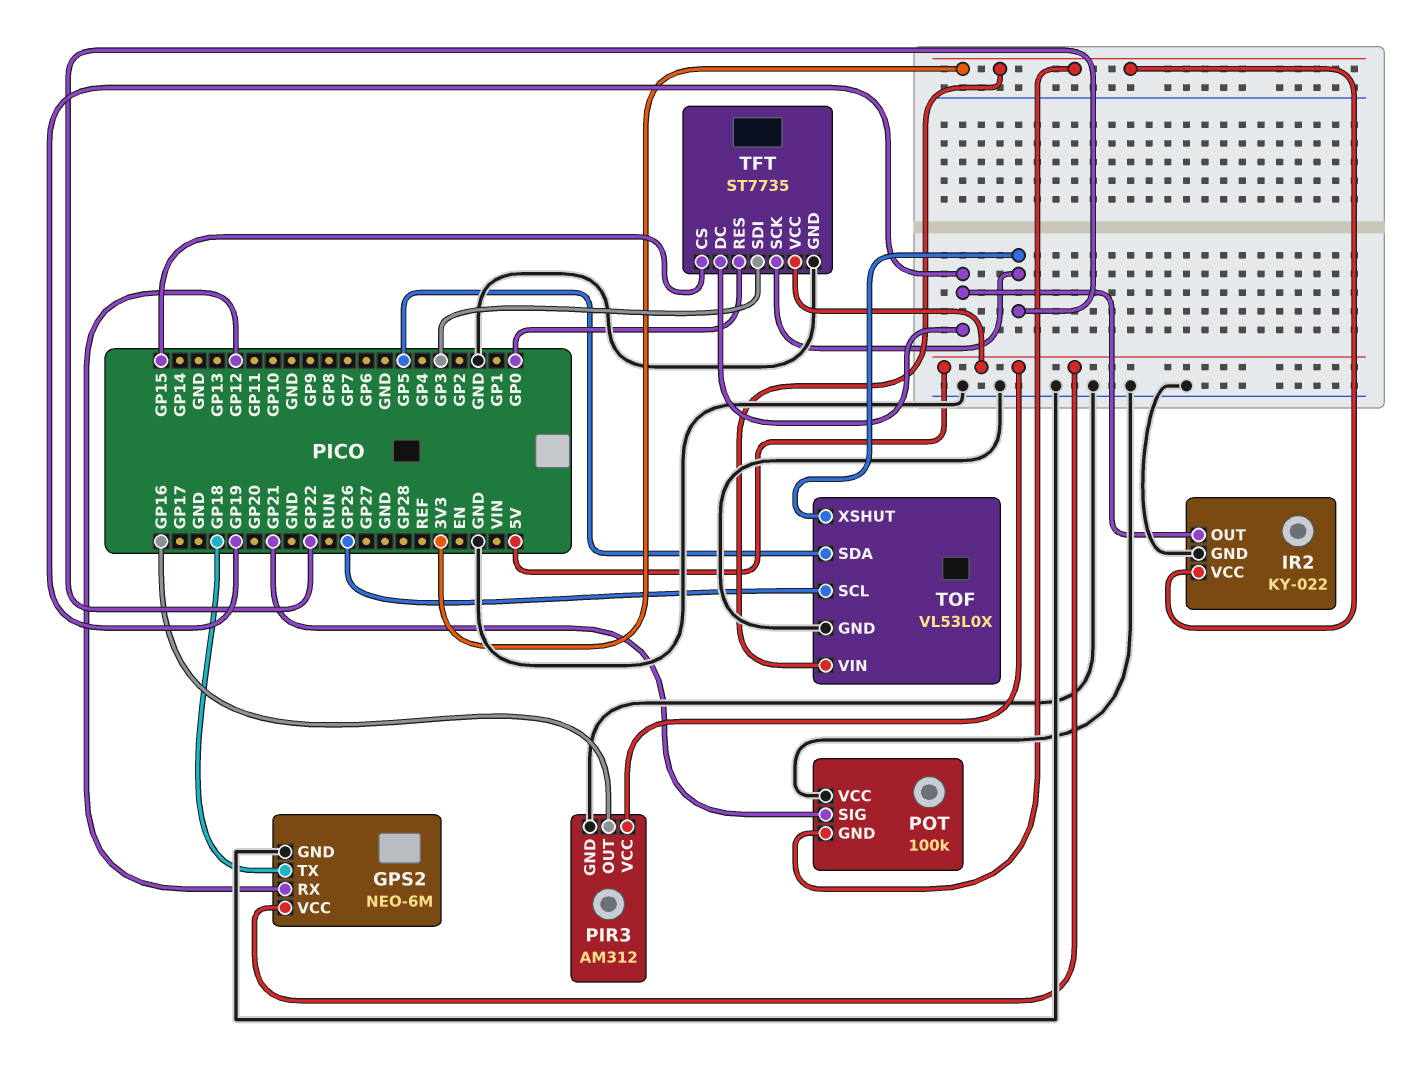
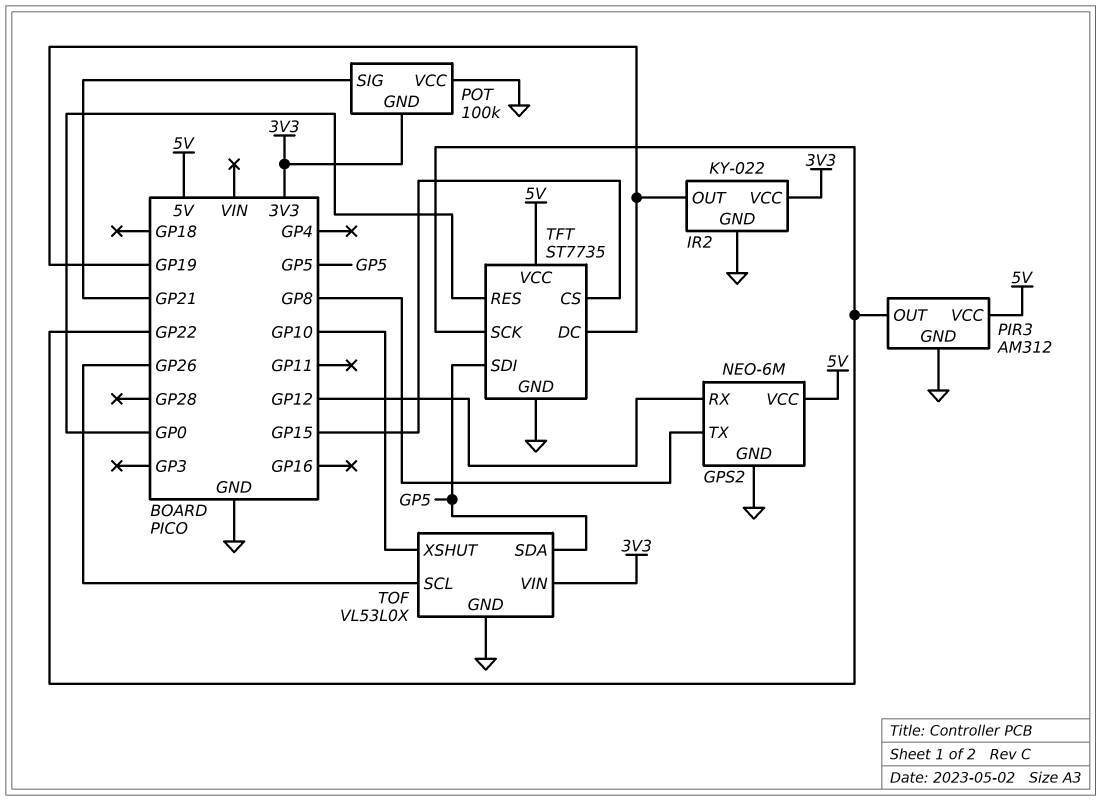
GPS2 pin TX: GP18 -> GP8
PIR3 pin OUT: GP16 -> GP22
TFT pin SDI: GP3 -> GP5
TOF pin XSHUT: GP22 -> GP10

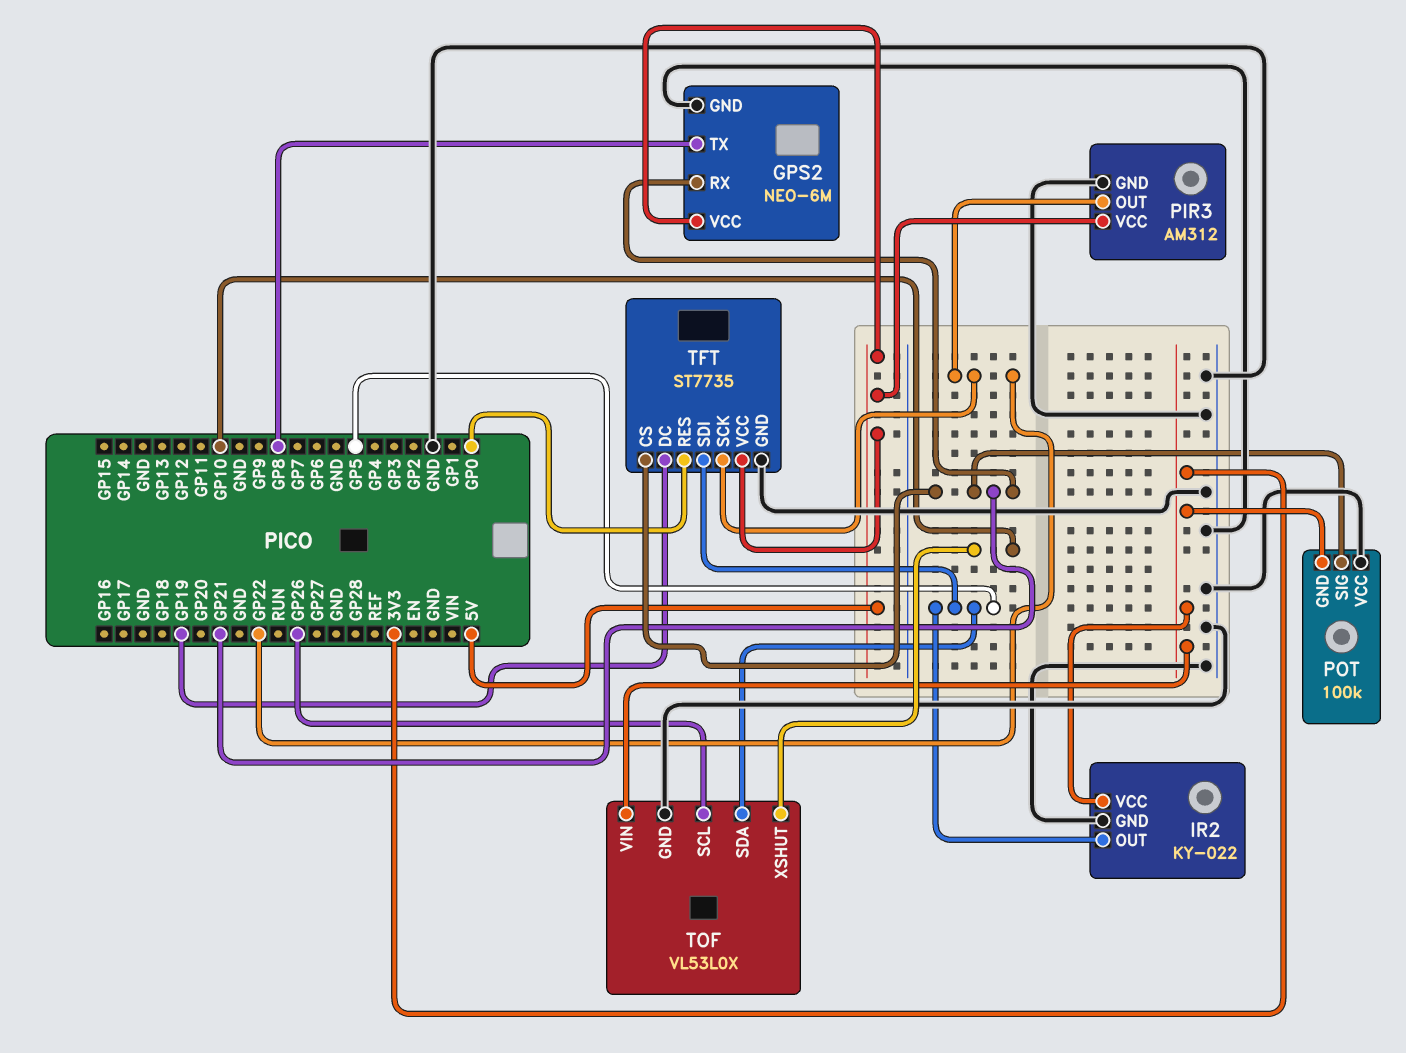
GPS2 pin RX: GP12 -> GP21
IR2 pin OUT: GP19 -> GP5
TFT pin CS: GP15 -> GP21

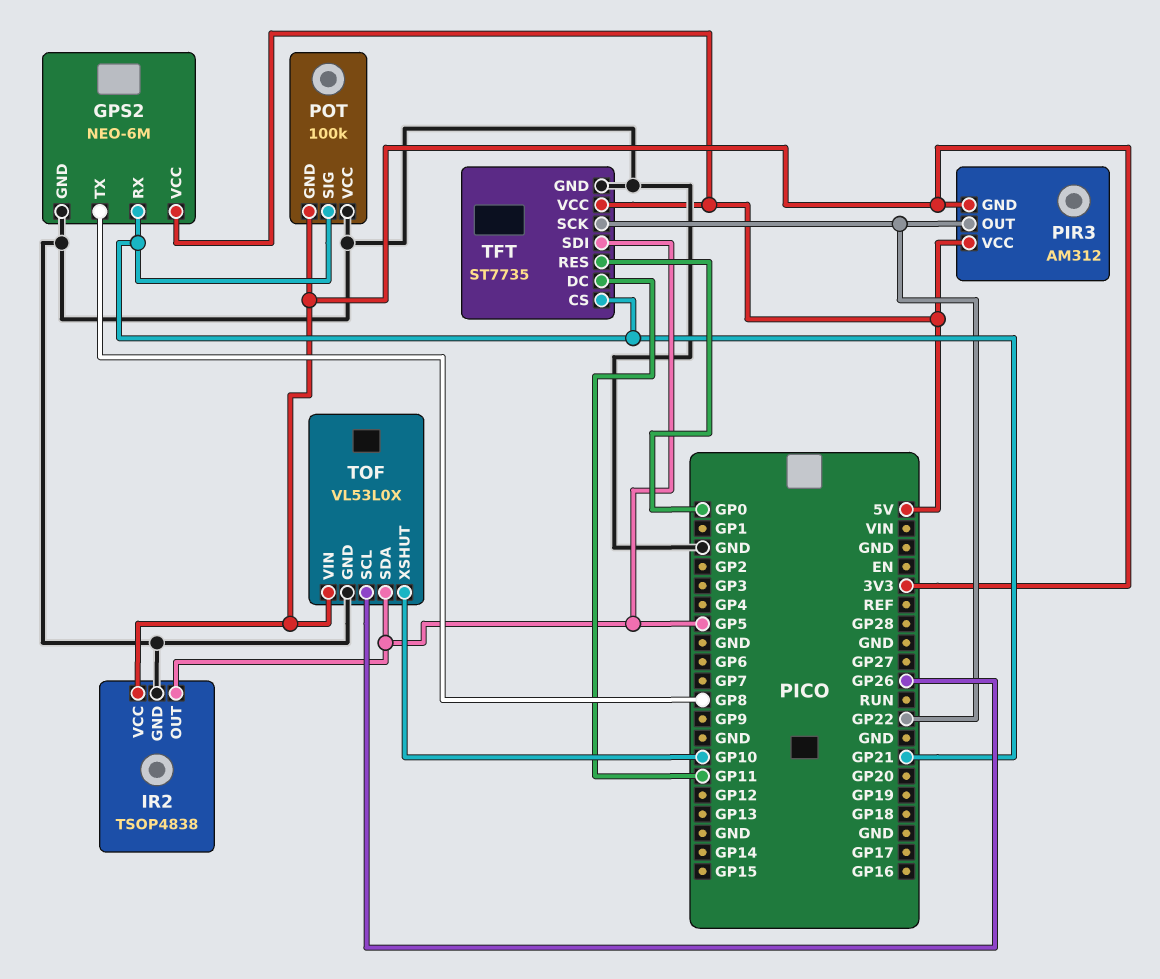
IR2: KY-022 -> TSOP4838
PIR3 pin GND: GND -> 3V3
TFT pin DC: GP19 -> GP11

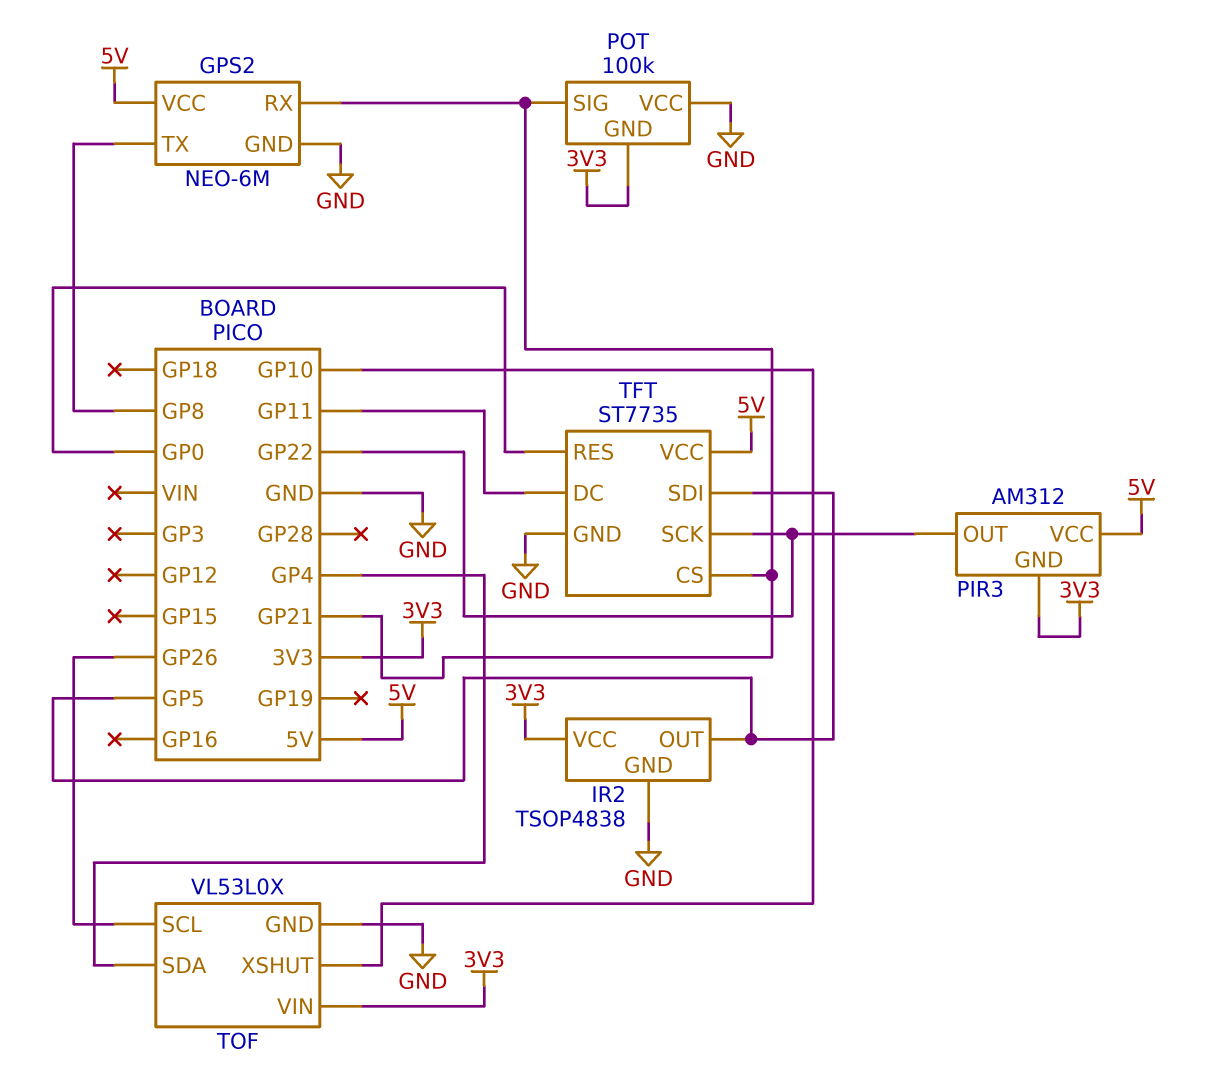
TOF pin SDA: GP5 -> GP4

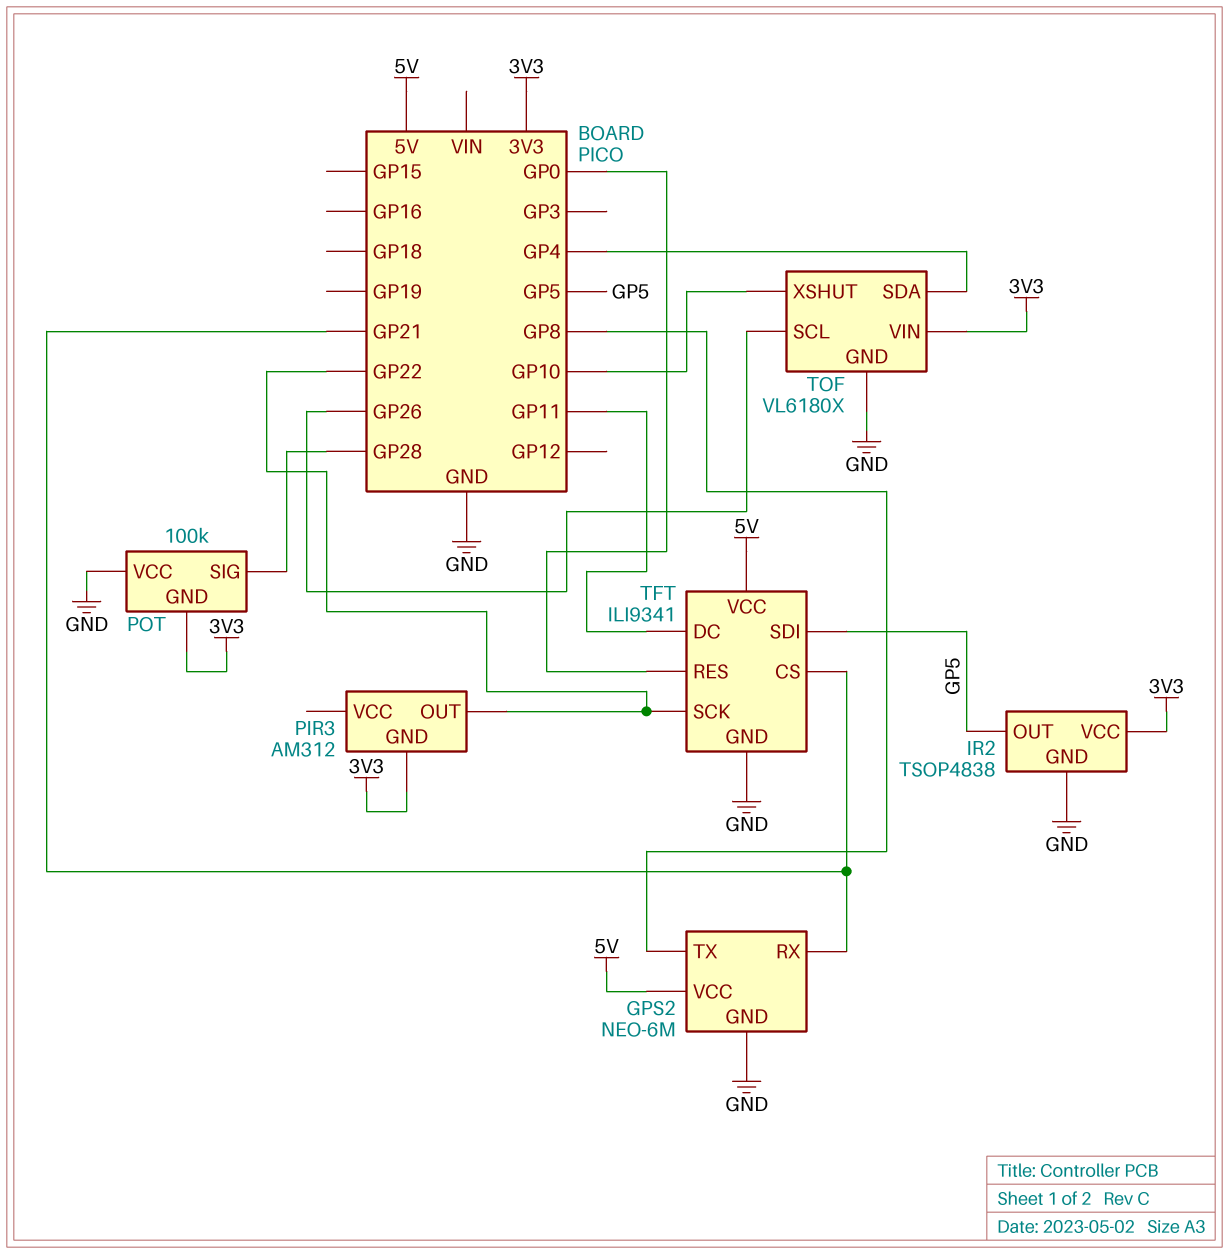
PIR3 pin VCC: 5V -> none
POT pin SIG: GP21 -> GP28
TFT: ST7735 -> ILI9341
TOF: VL53L0X -> VL6180X

